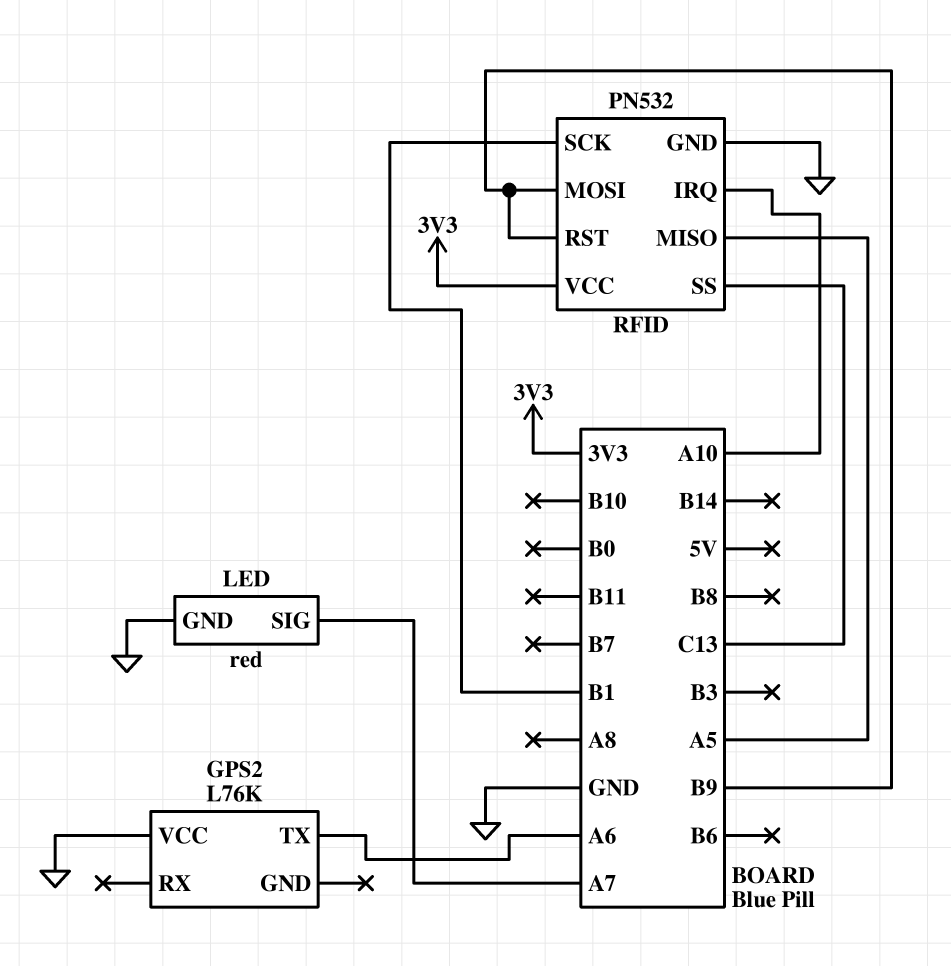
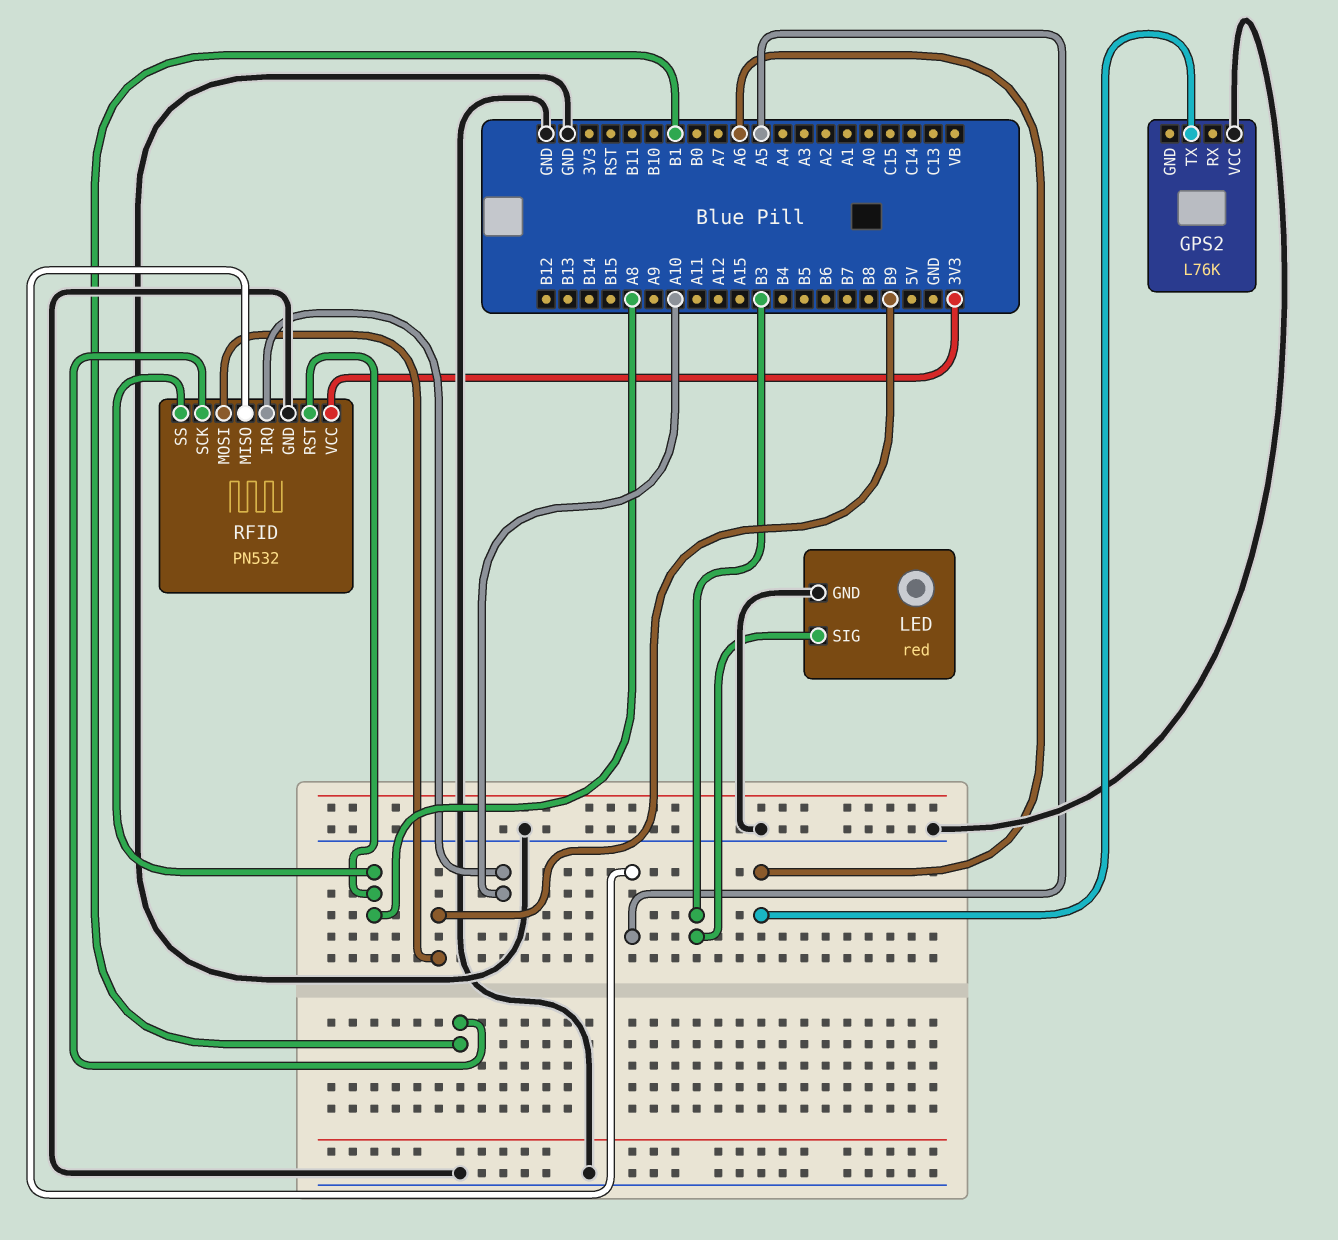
LED pin SIG: A7 -> B3
RFID pin RST: B9 -> A8
RFID pin SS: C13 -> A8

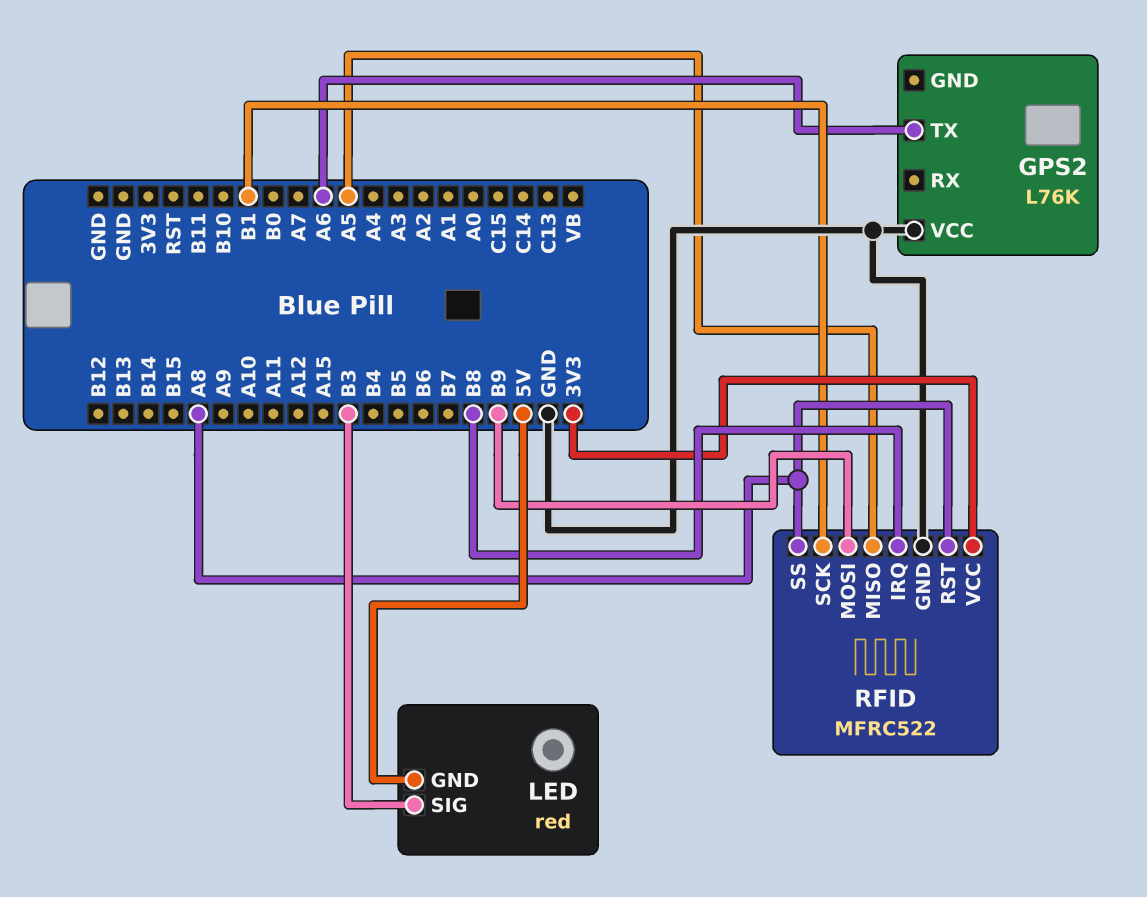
LED pin GND: GND -> 5V
RFID: PN532 -> MFRC522
RFID pin IRQ: A10 -> B8

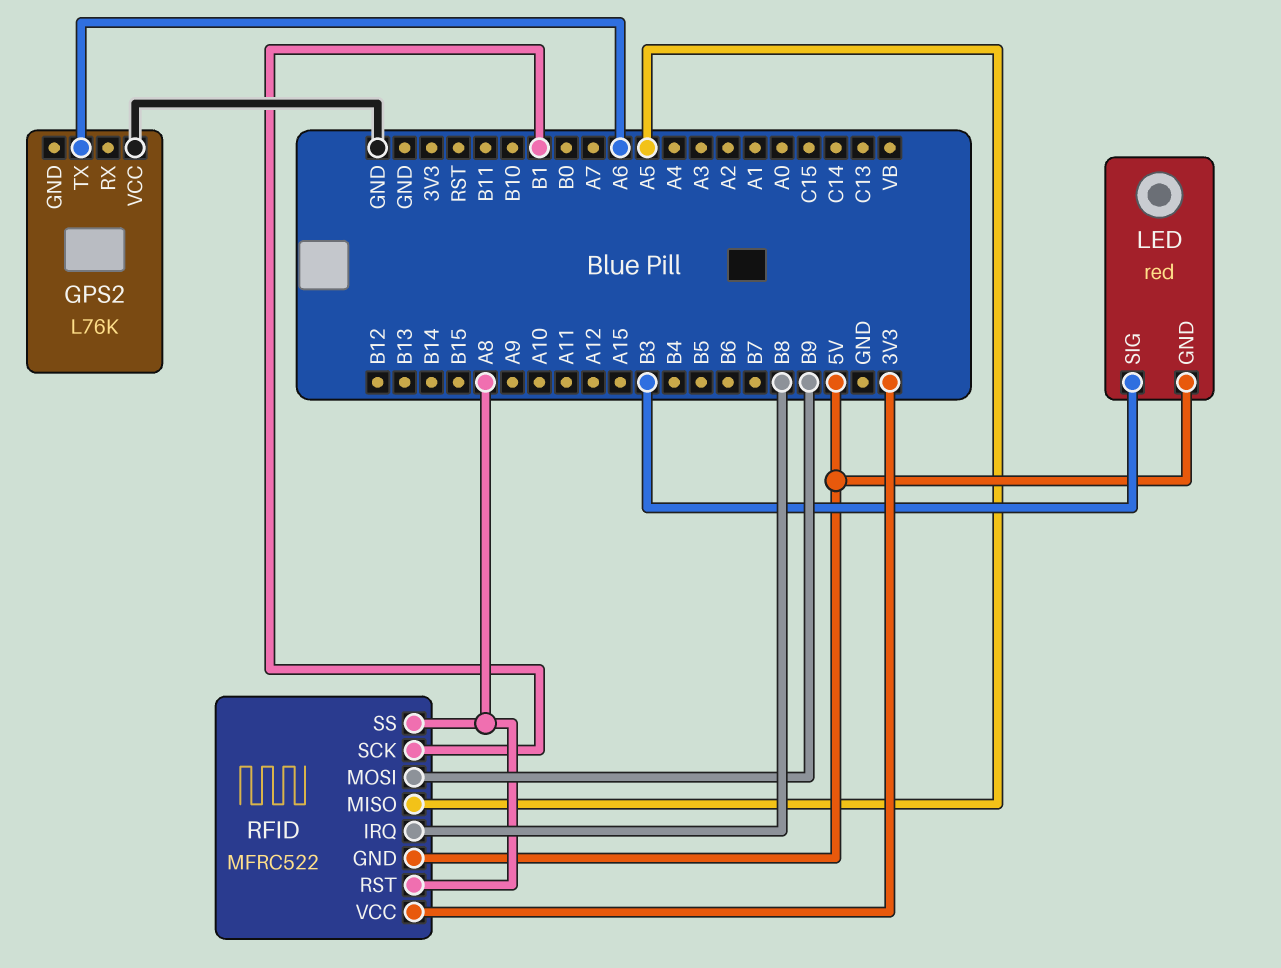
RFID pin GND: GND -> 5V

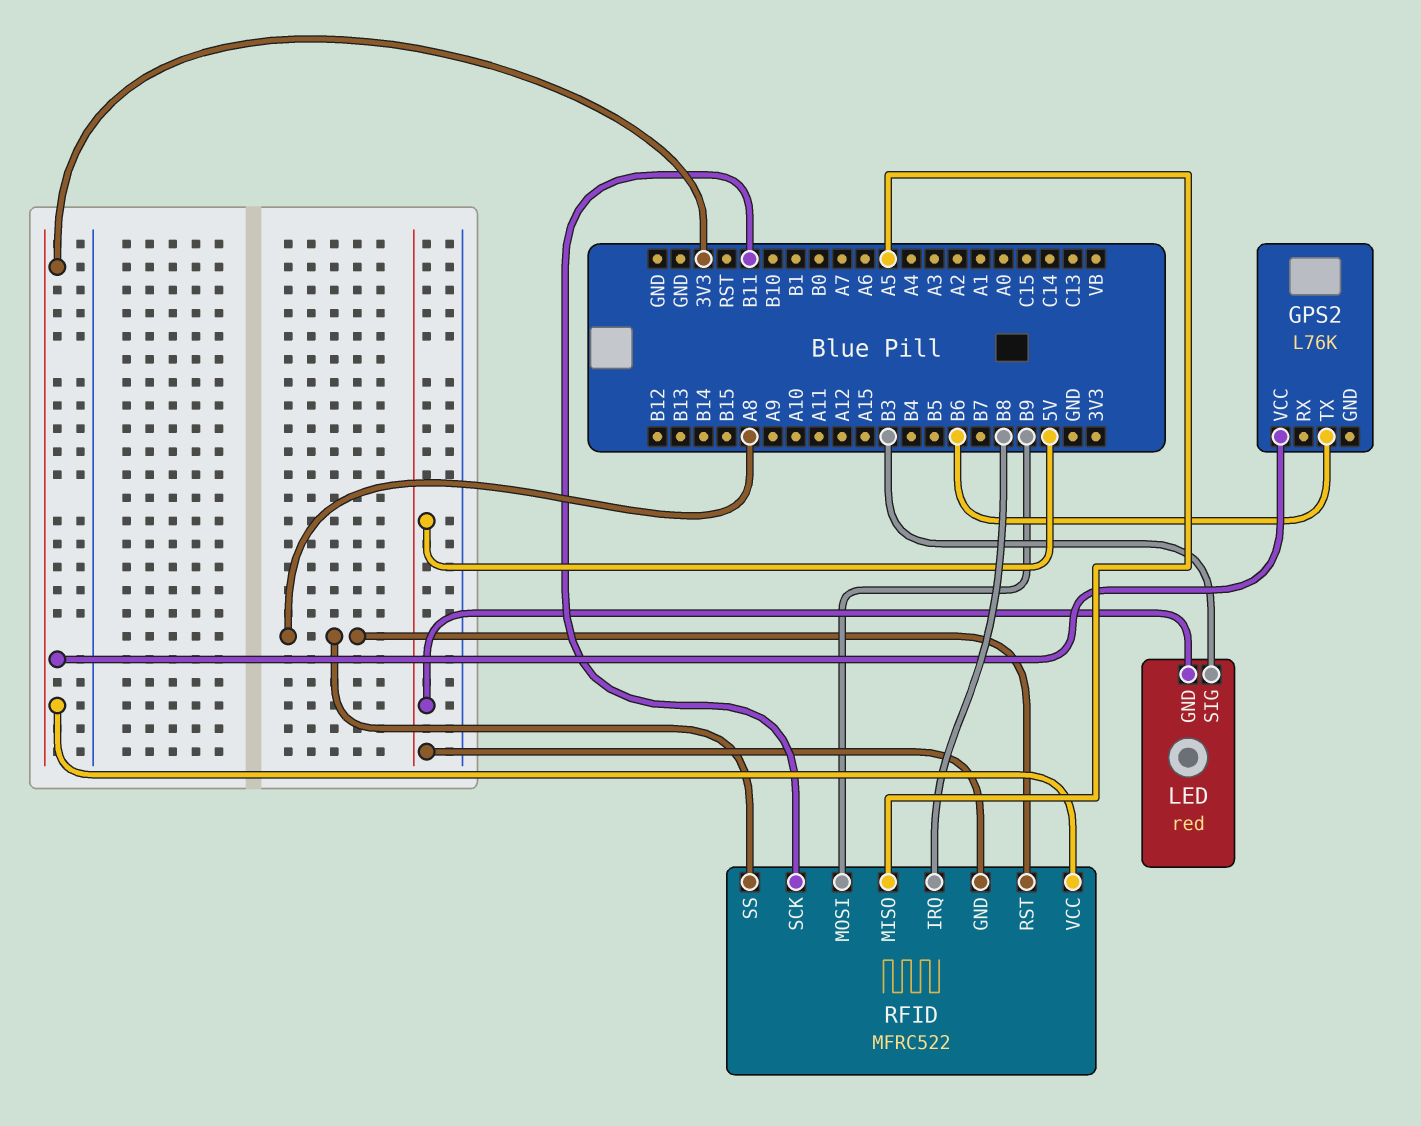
GPS2 pin TX: A6 -> B6
GPS2 pin VCC: GND -> 3V3
RFID pin SCK: B1 -> B11

